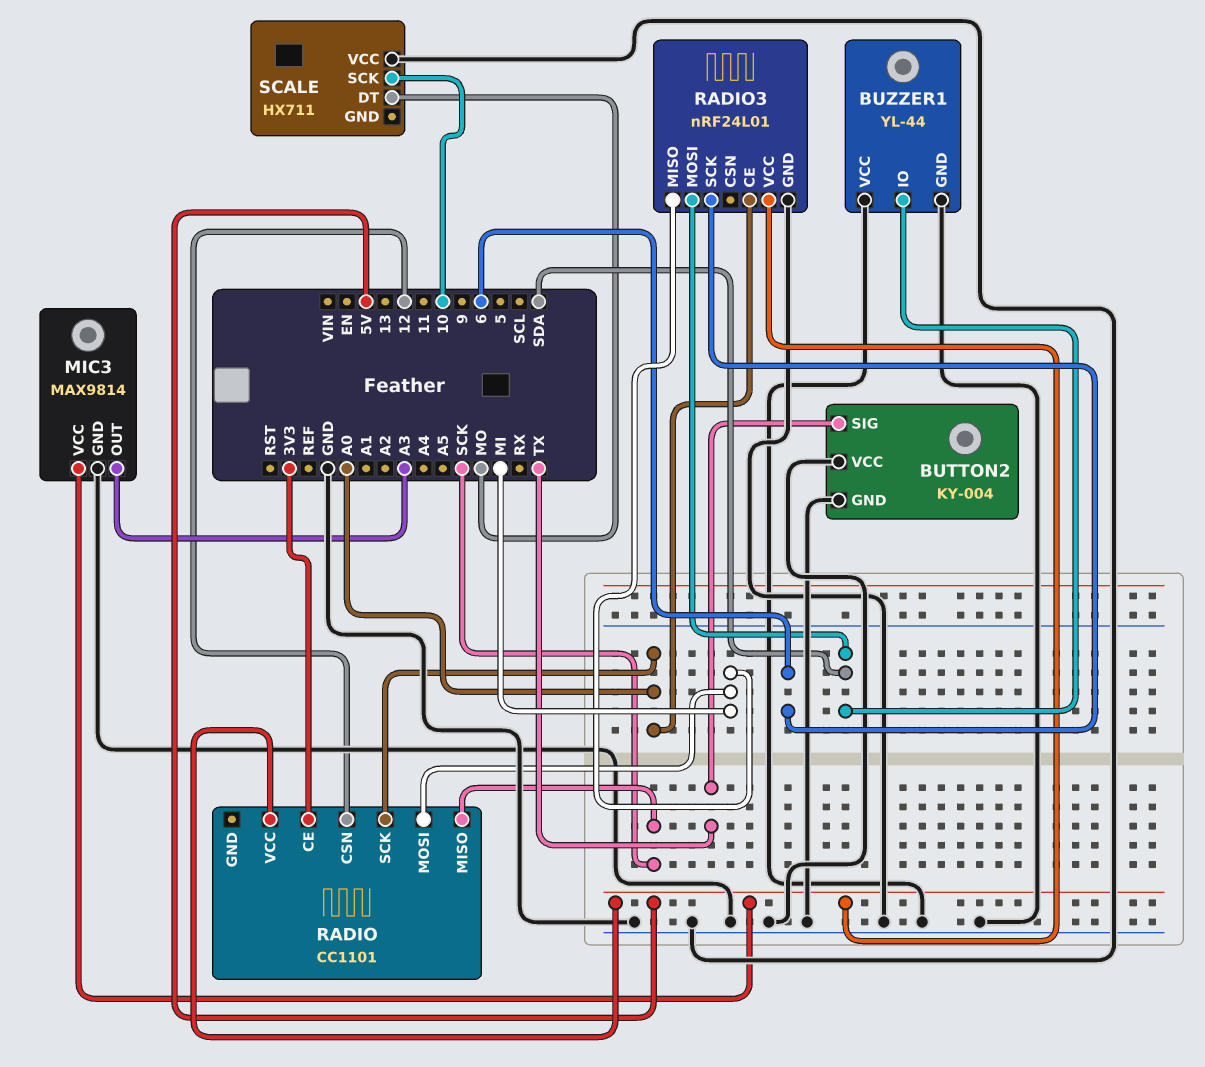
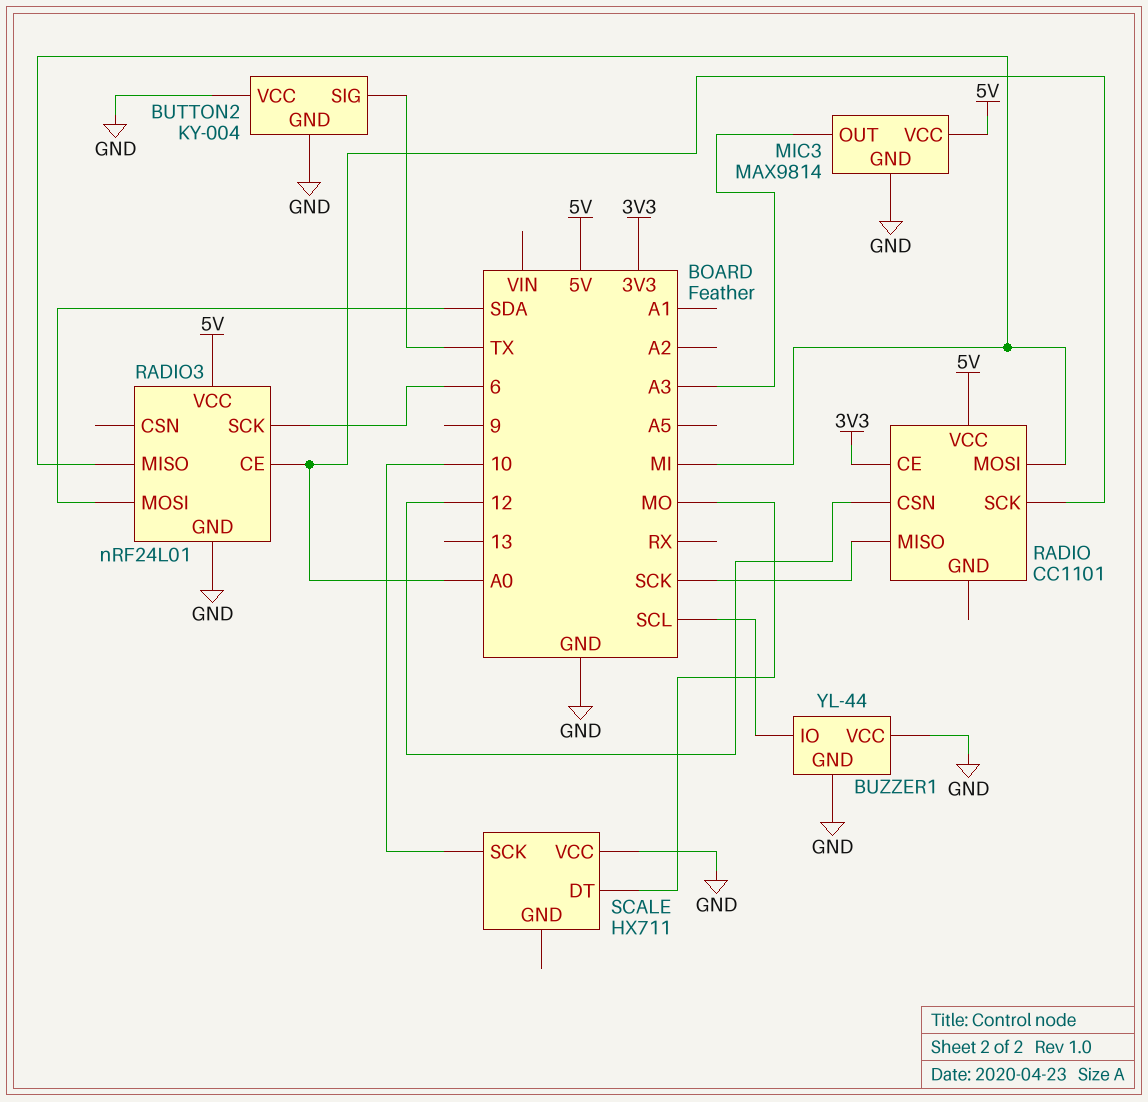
BUZZER1 pin IO: SDA -> SCL

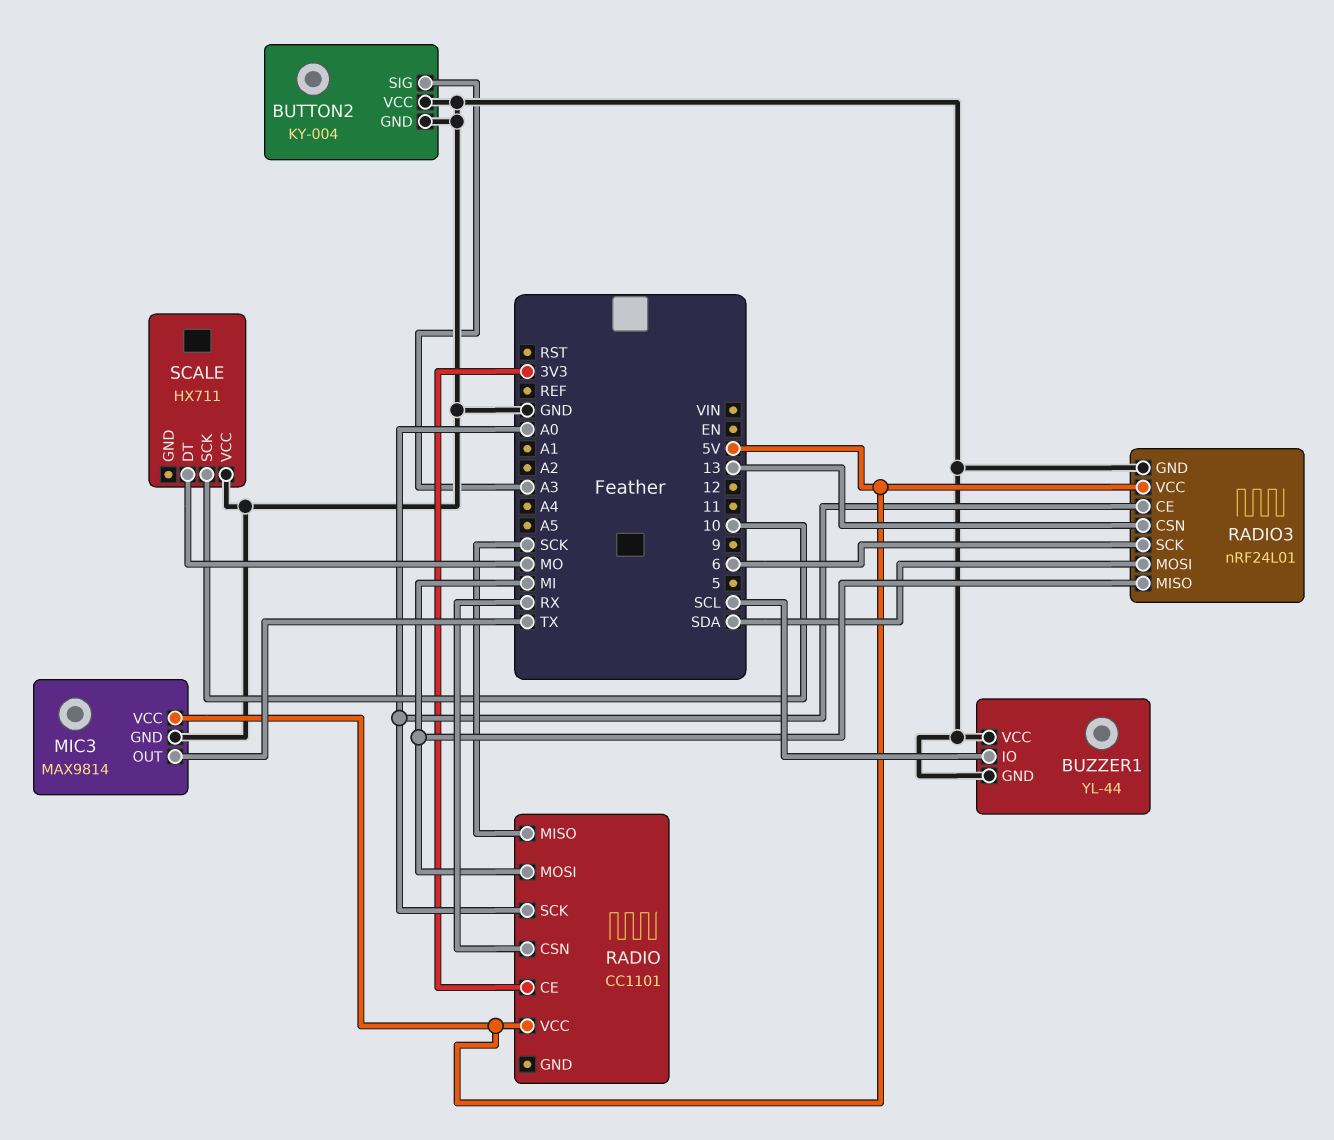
BUTTON2 pin SIG: TX -> A3
MIC3 pin OUT: A3 -> TX
RADIO pin CSN: 12 -> RX
RADIO3 pin CSN: none -> 13

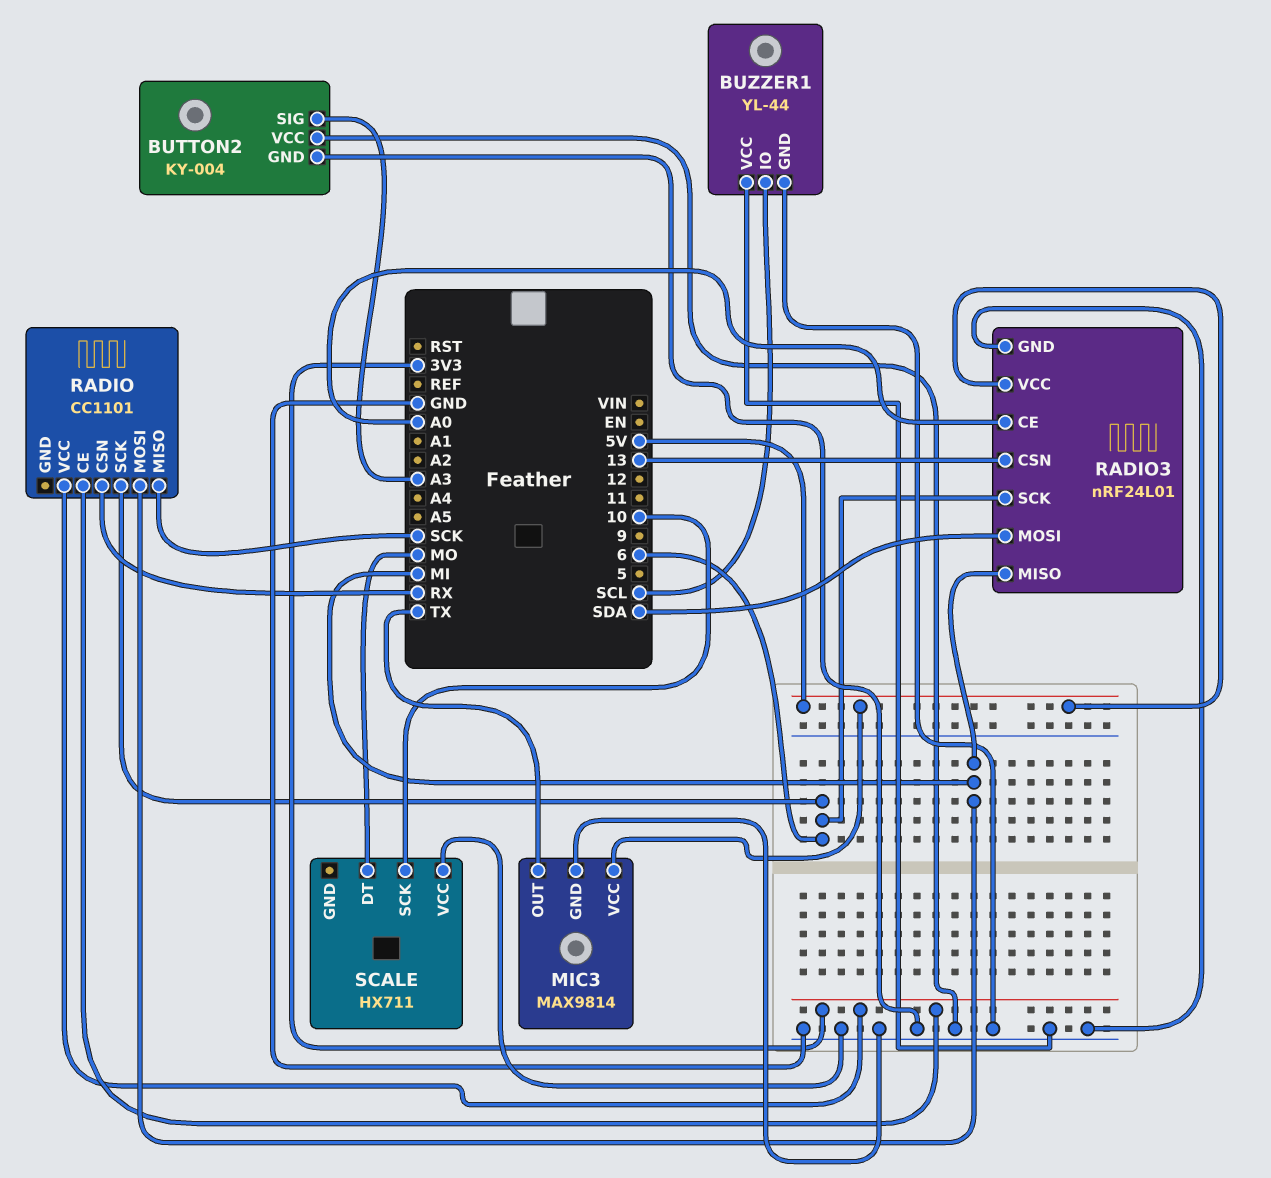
RADIO pin SCK: A0 -> 6
RADIO pin VCC: 5V -> 3V3

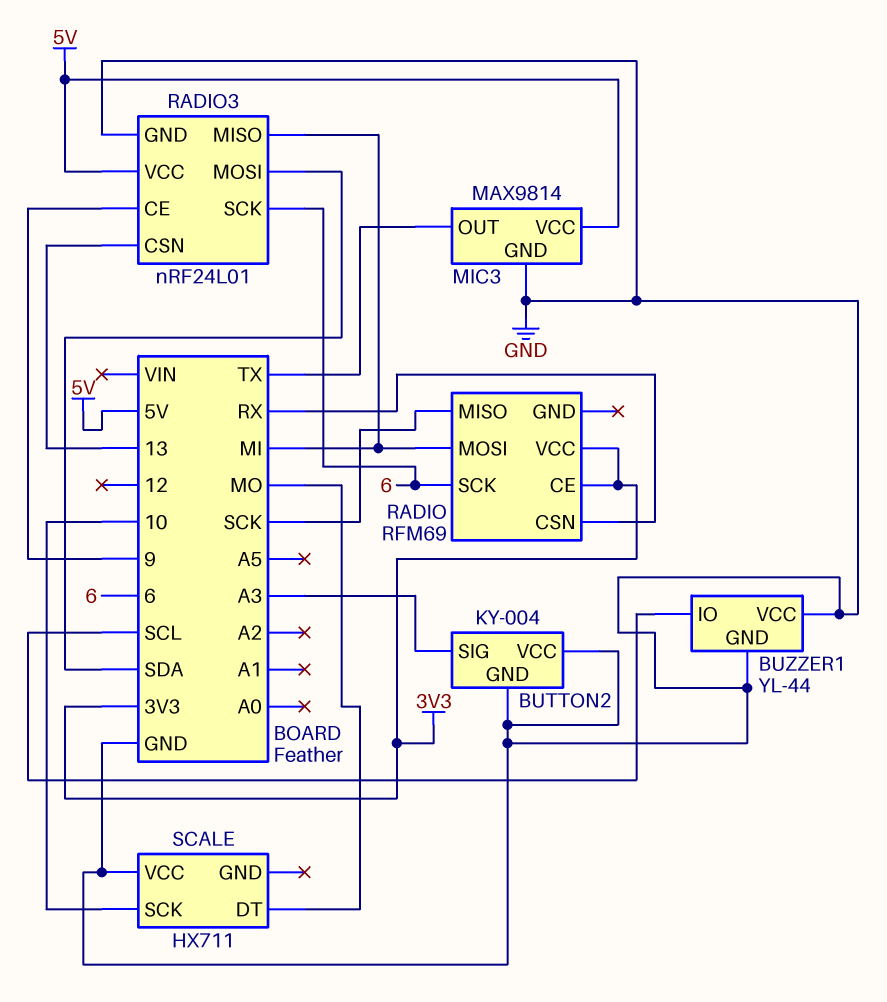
RADIO: CC1101 -> RFM69
RADIO3 pin CE: A0 -> 9

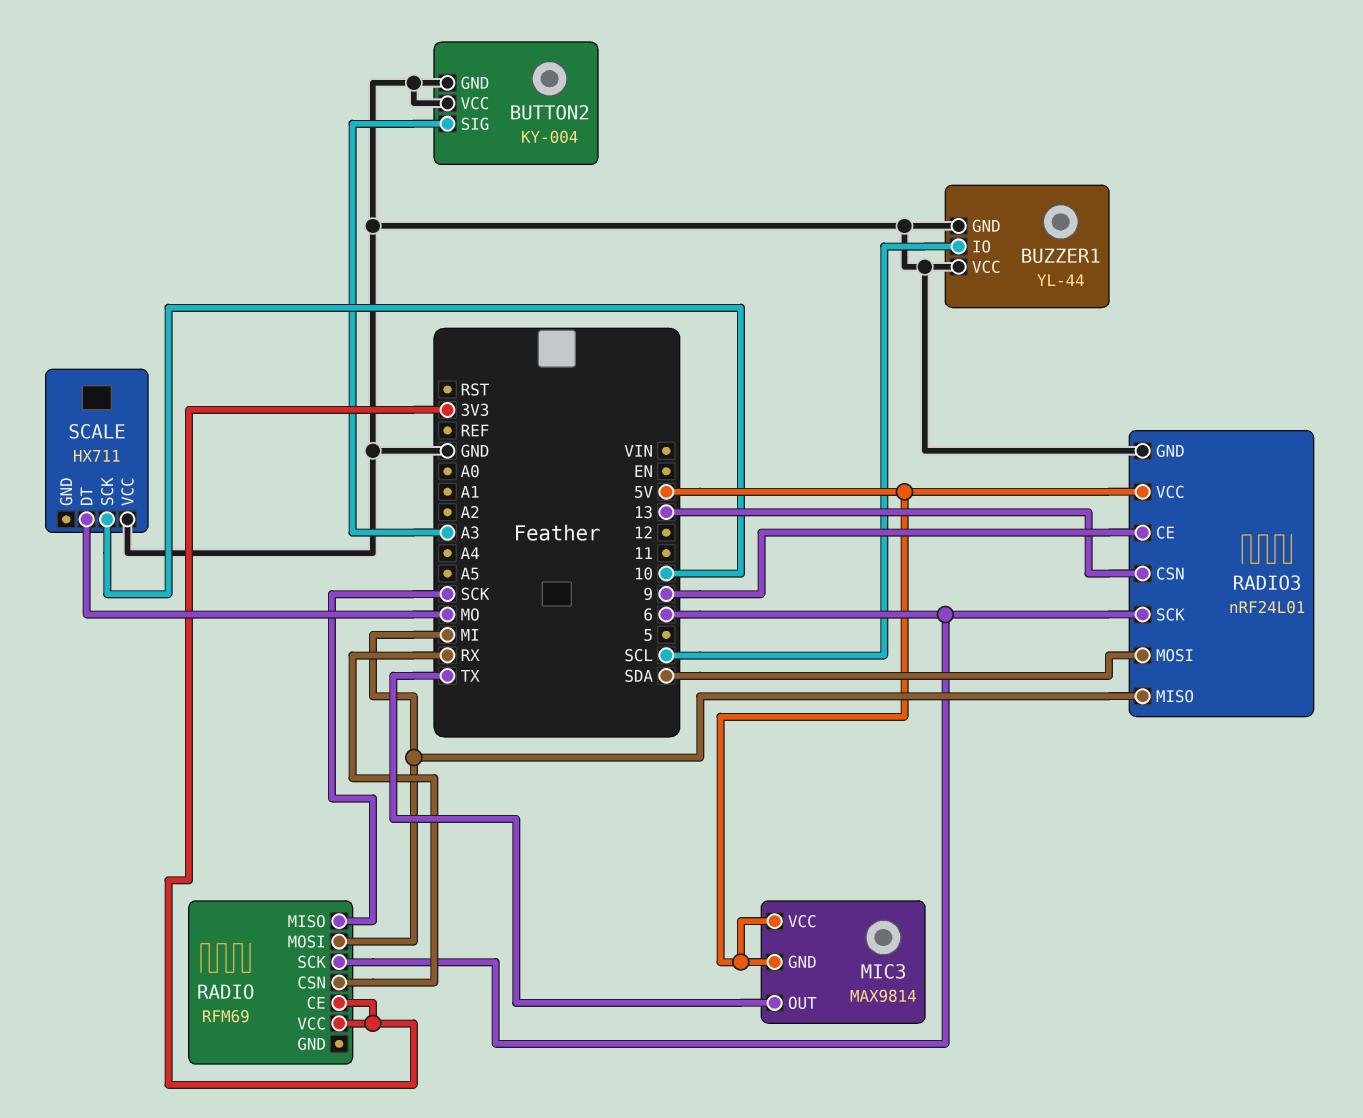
MIC3 pin GND: GND -> 5V

